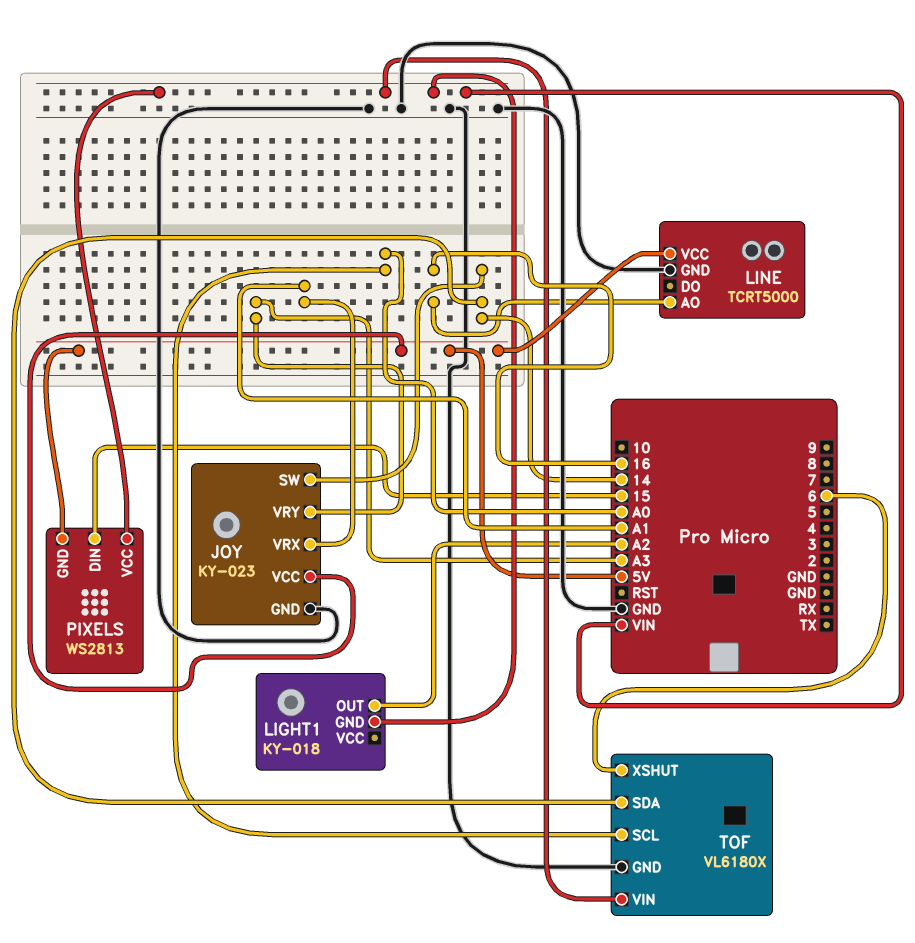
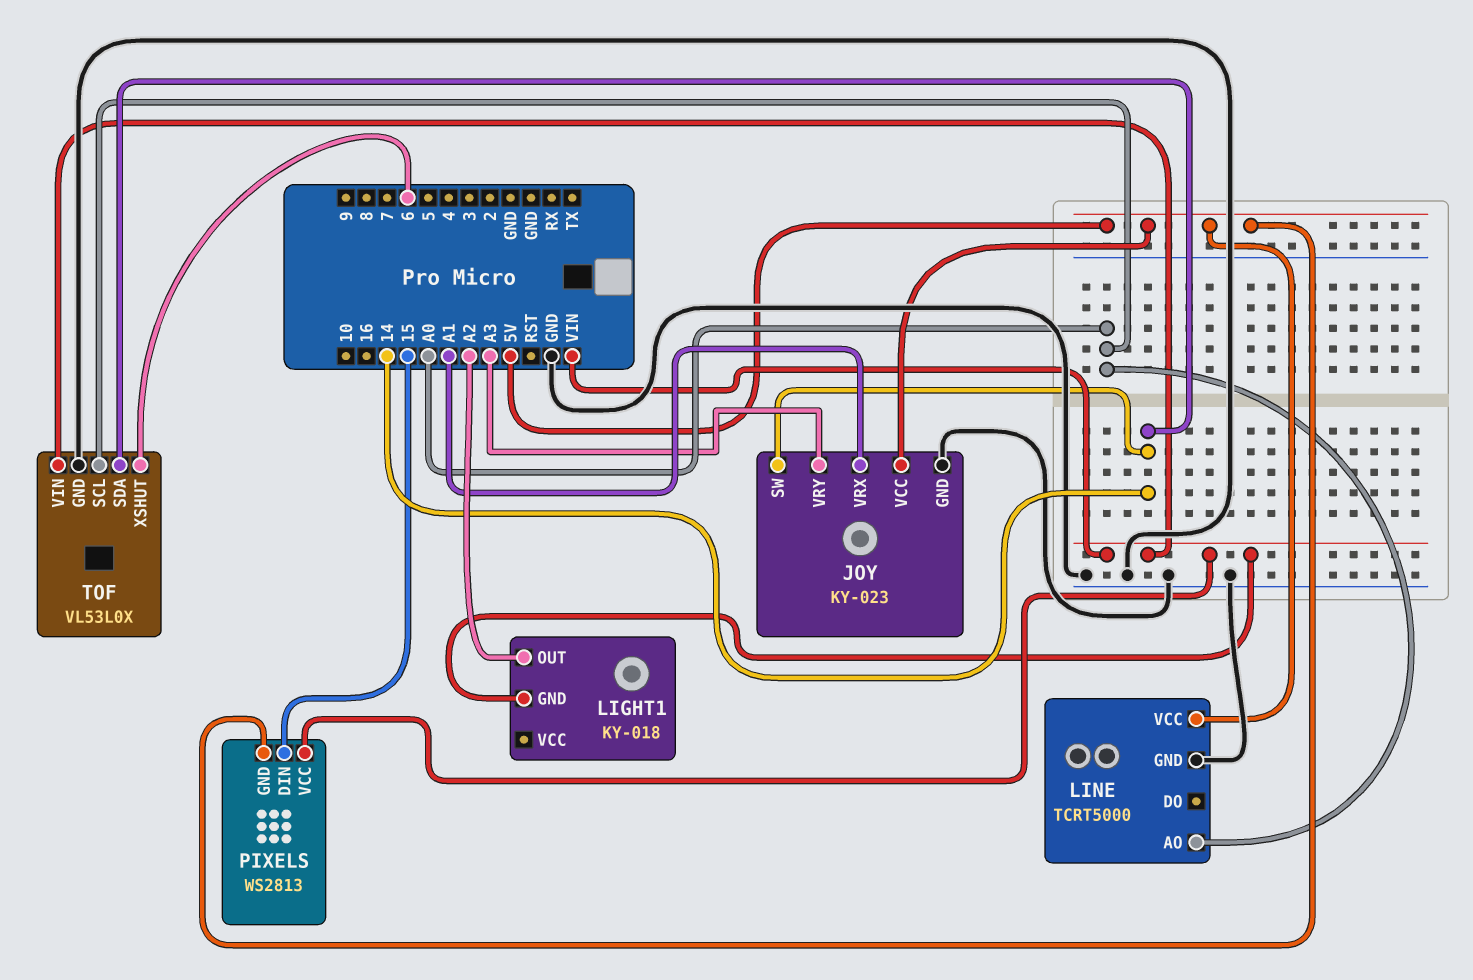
LINE pin AO: 16 -> A0
TOF: VL6180X -> VL53L0X

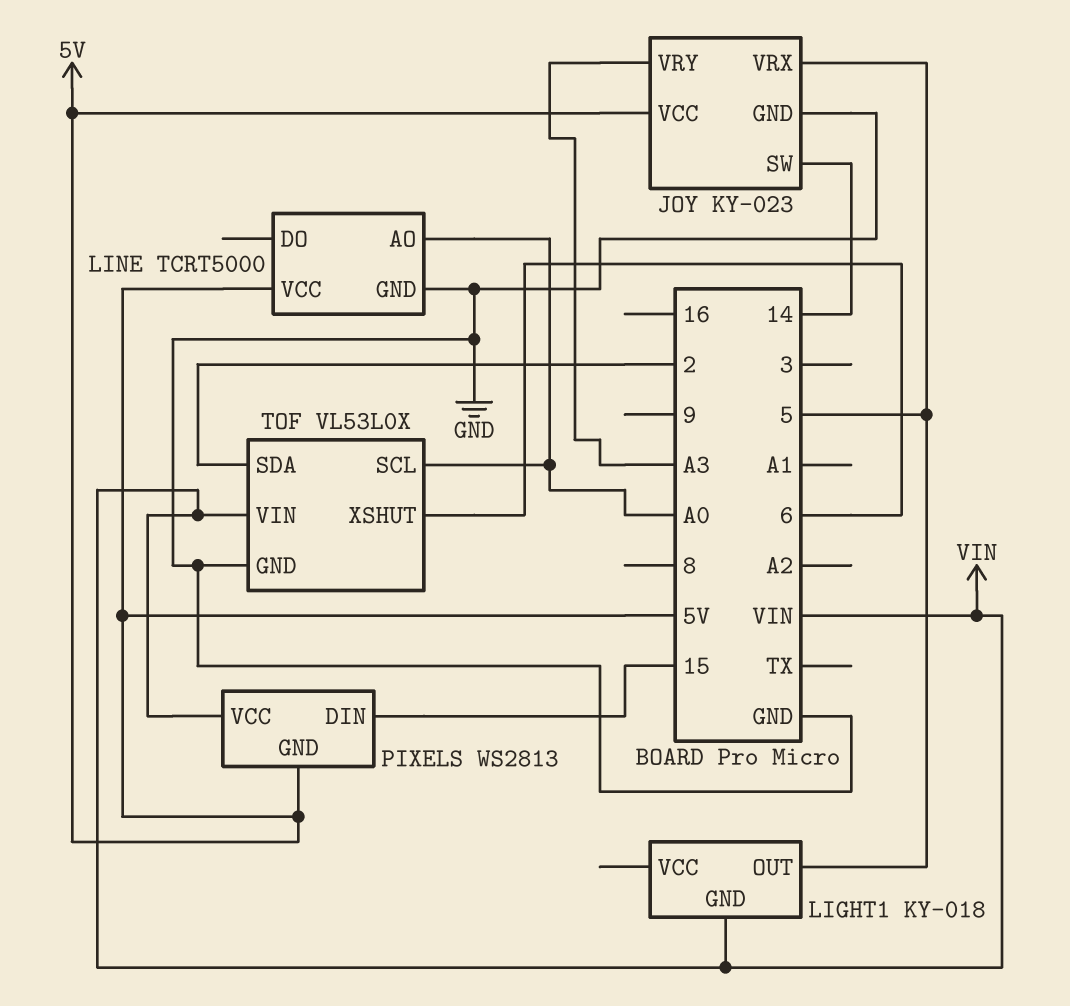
JOY pin VRX: A1 -> 5
LIGHT1 pin OUT: A2 -> 5
TOF pin SDA: 14 -> 2

